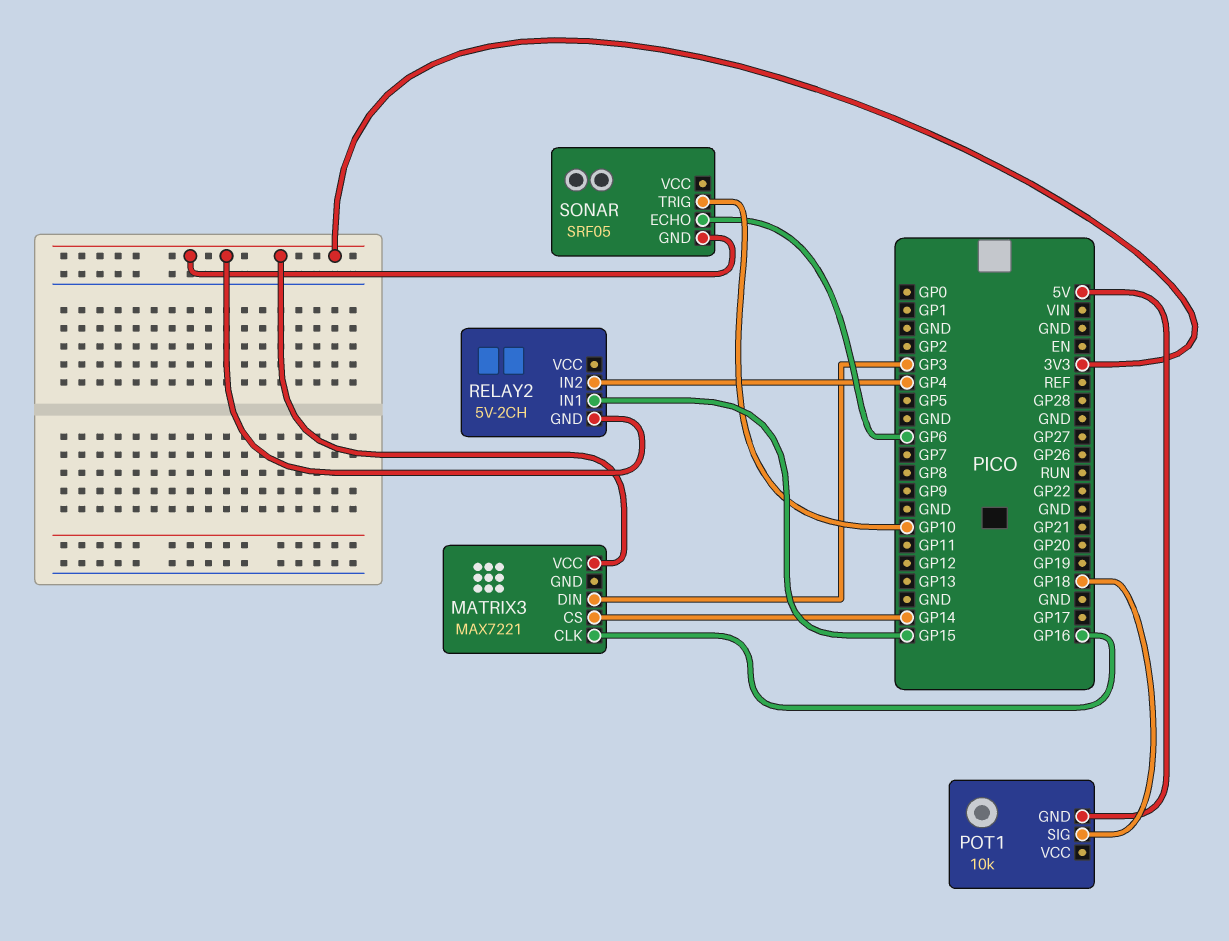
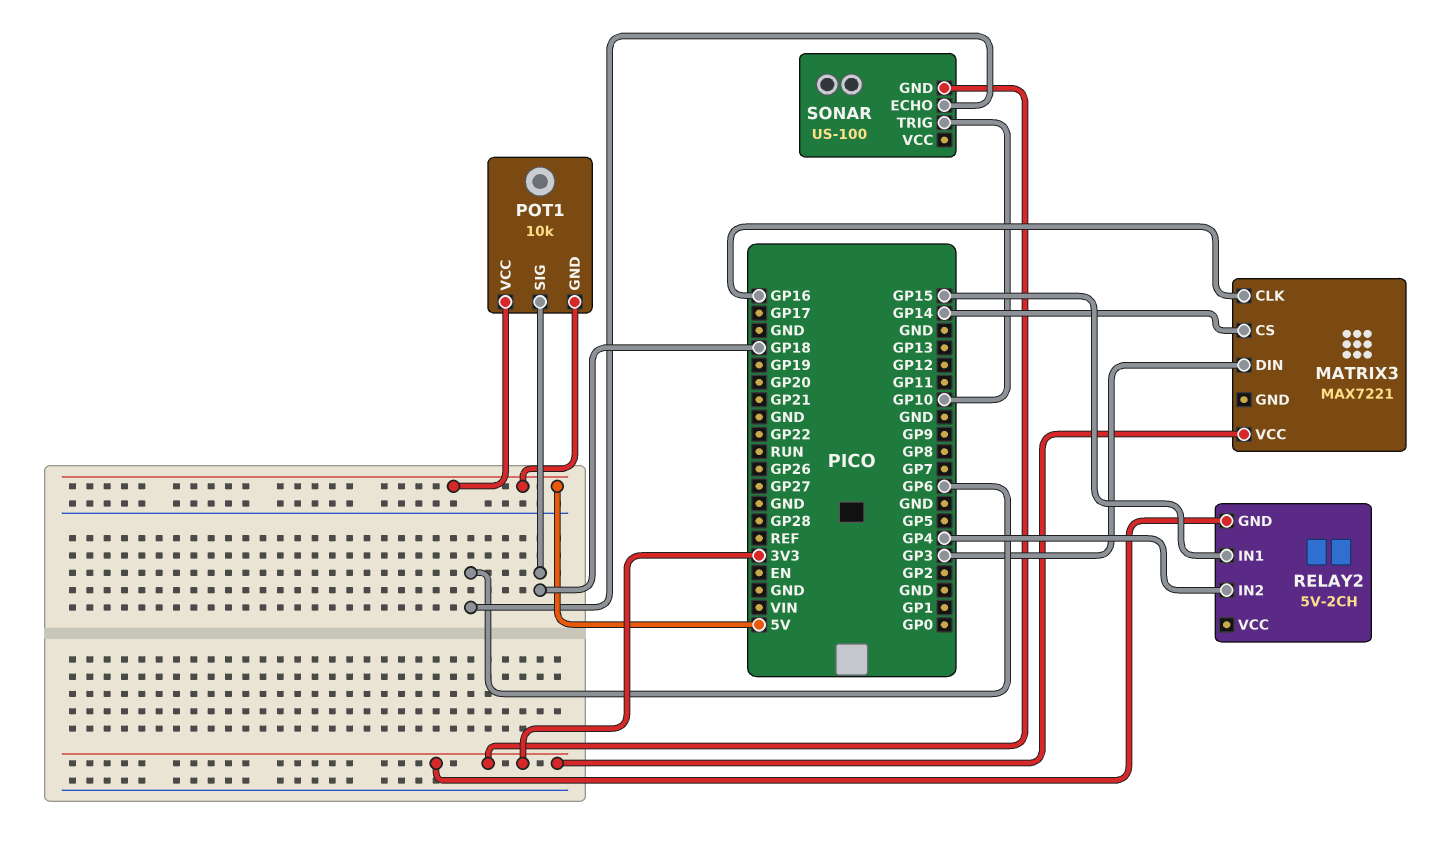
POT1 pin VCC: none -> 5V
SONAR: SRF05 -> US-100

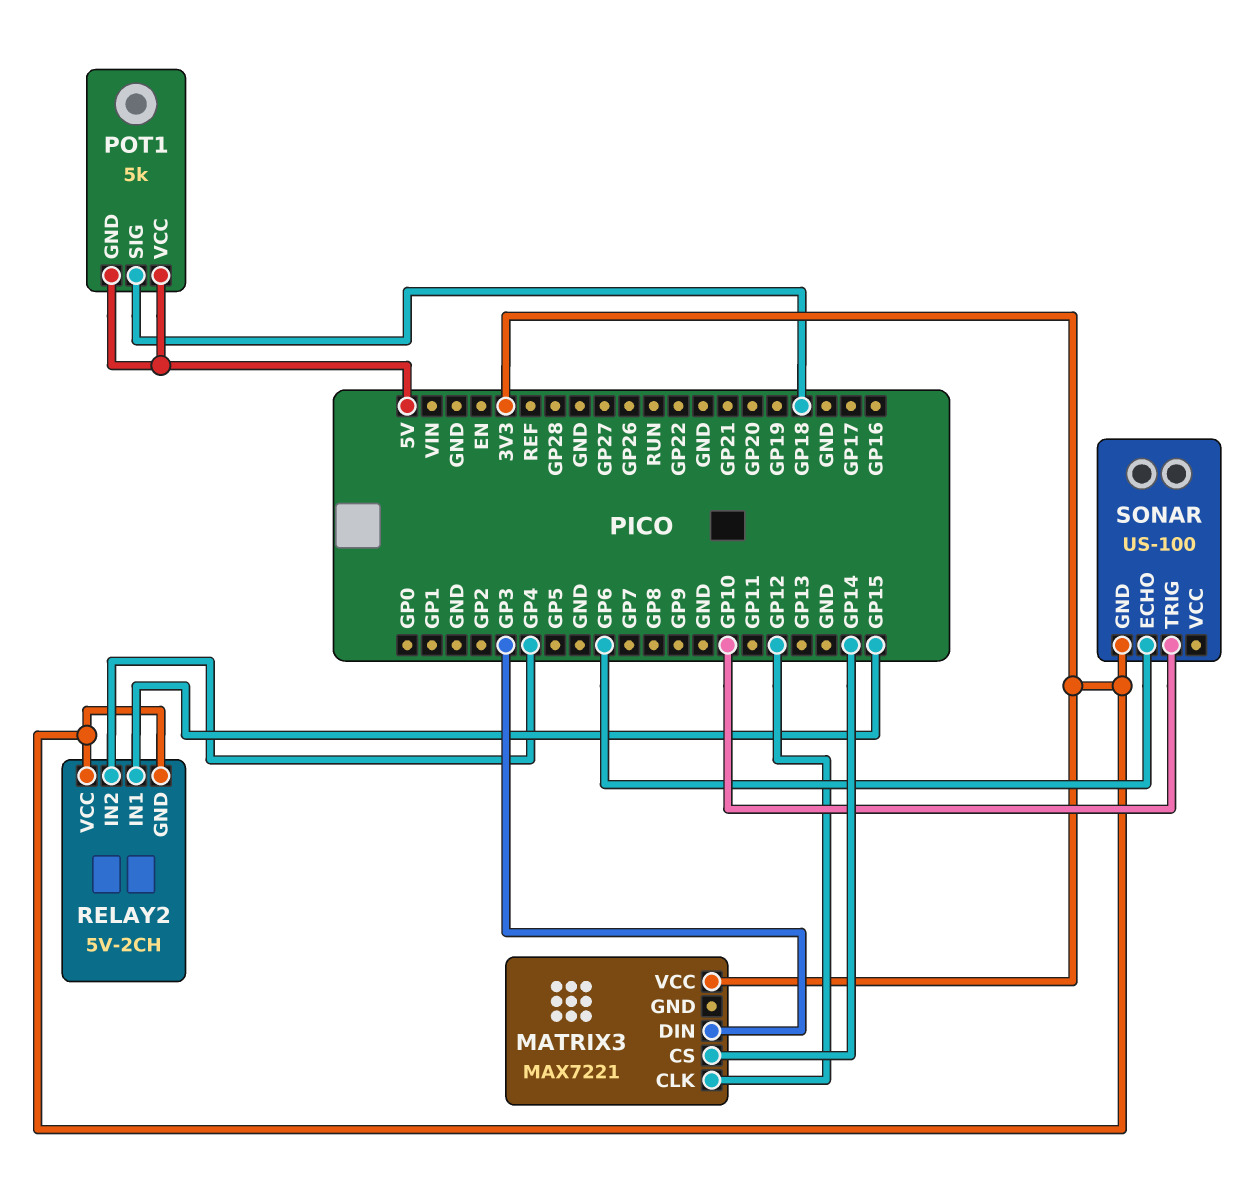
MATRIX3 pin CLK: GP16 -> GP12
POT1: 10k -> 5k
RELAY2 pin VCC: none -> 3V3

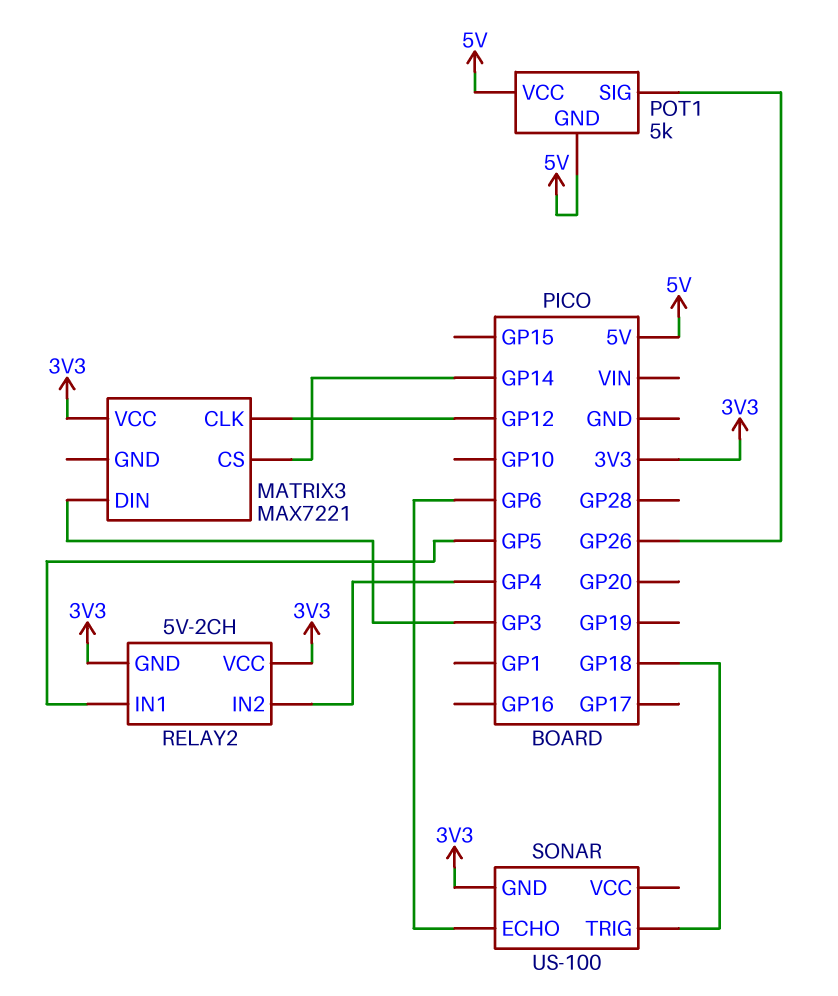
POT1 pin SIG: GP18 -> GP26
RELAY2 pin IN1: GP15 -> GP5
SONAR pin TRIG: GP10 -> GP18

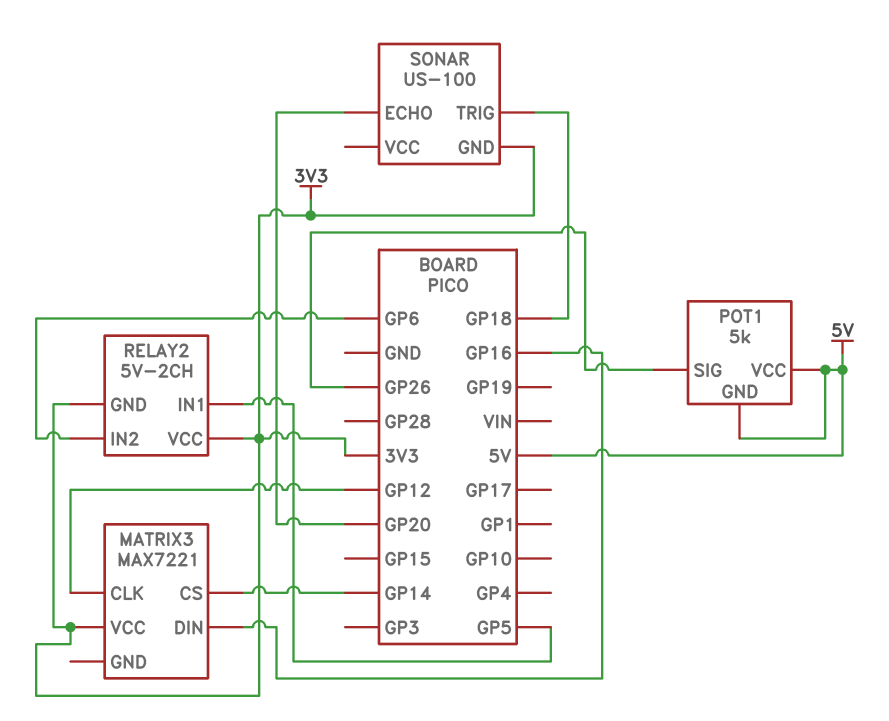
MATRIX3 pin DIN: GP3 -> GP16
RELAY2 pin IN2: GP4 -> GP6
SONAR pin ECHO: GP6 -> GP20

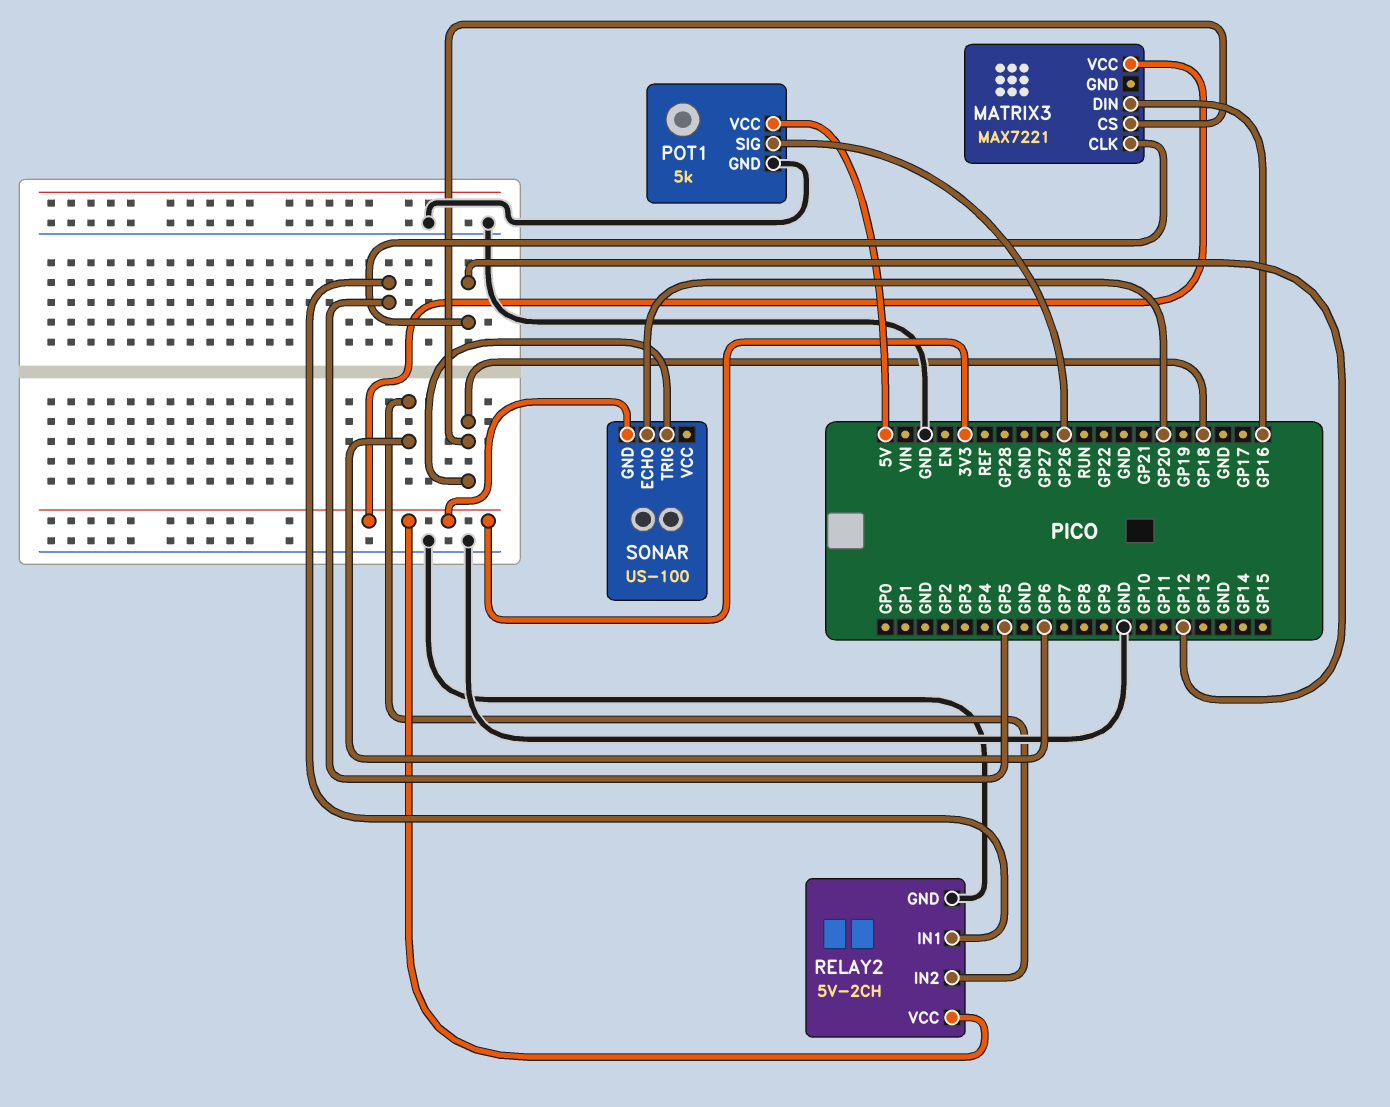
MATRIX3 pin CS: GP14 -> GP18
POT1 pin GND: 5V -> GND
RELAY2 pin GND: 3V3 -> GND

